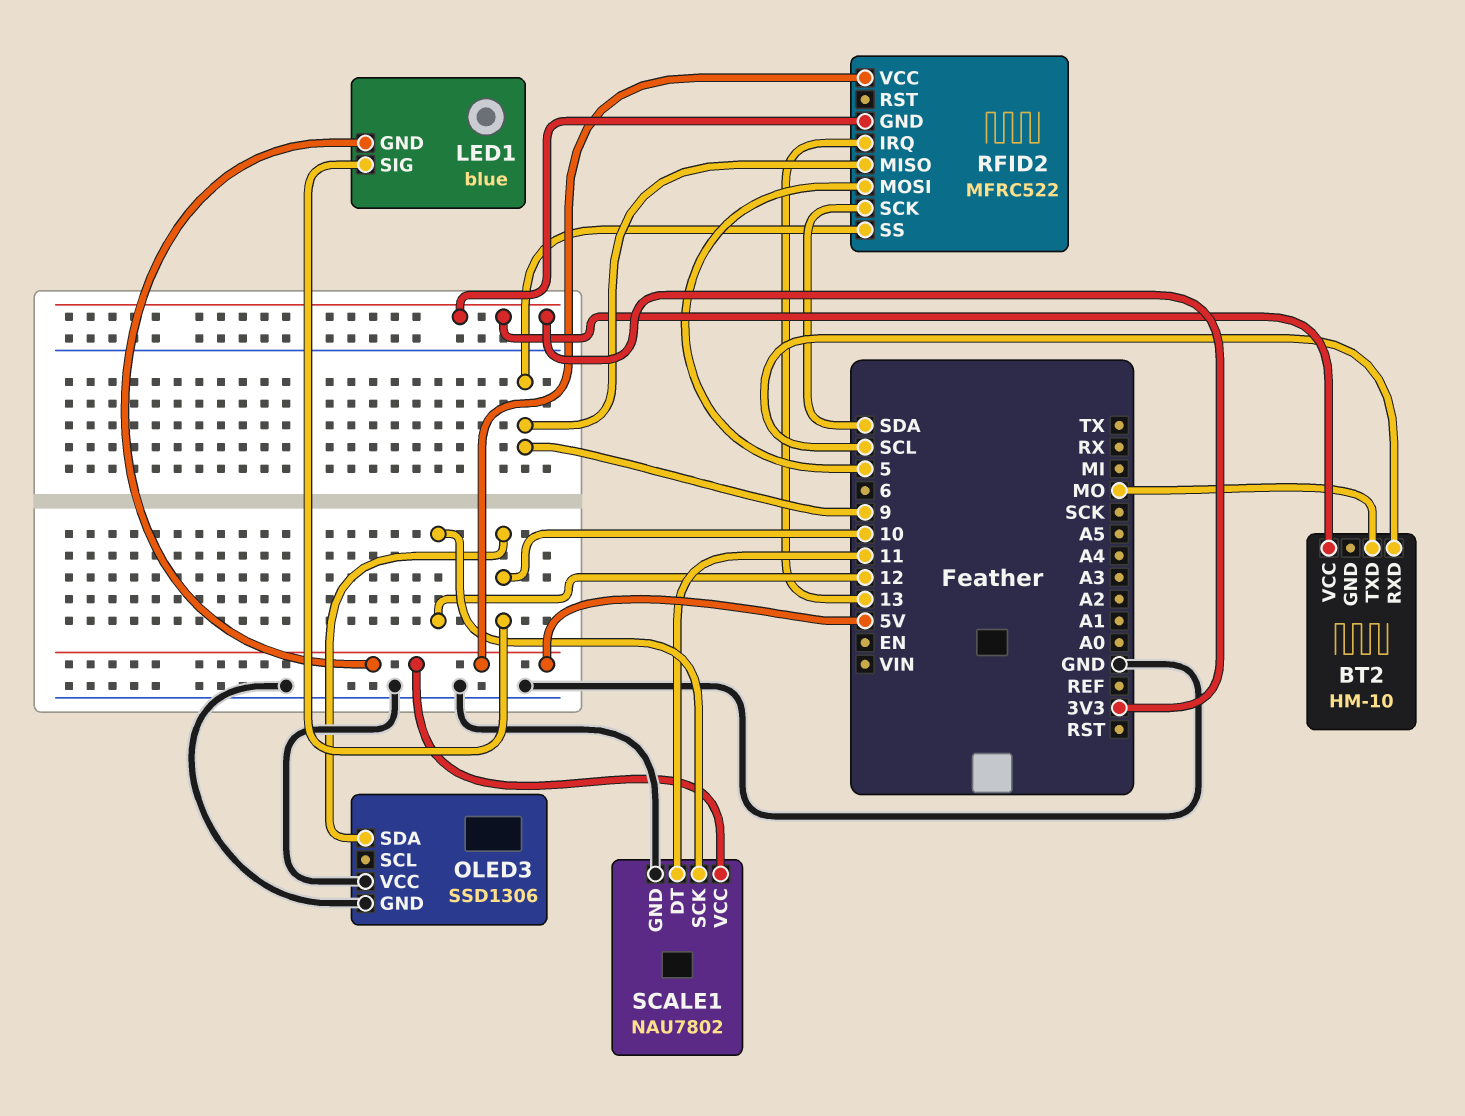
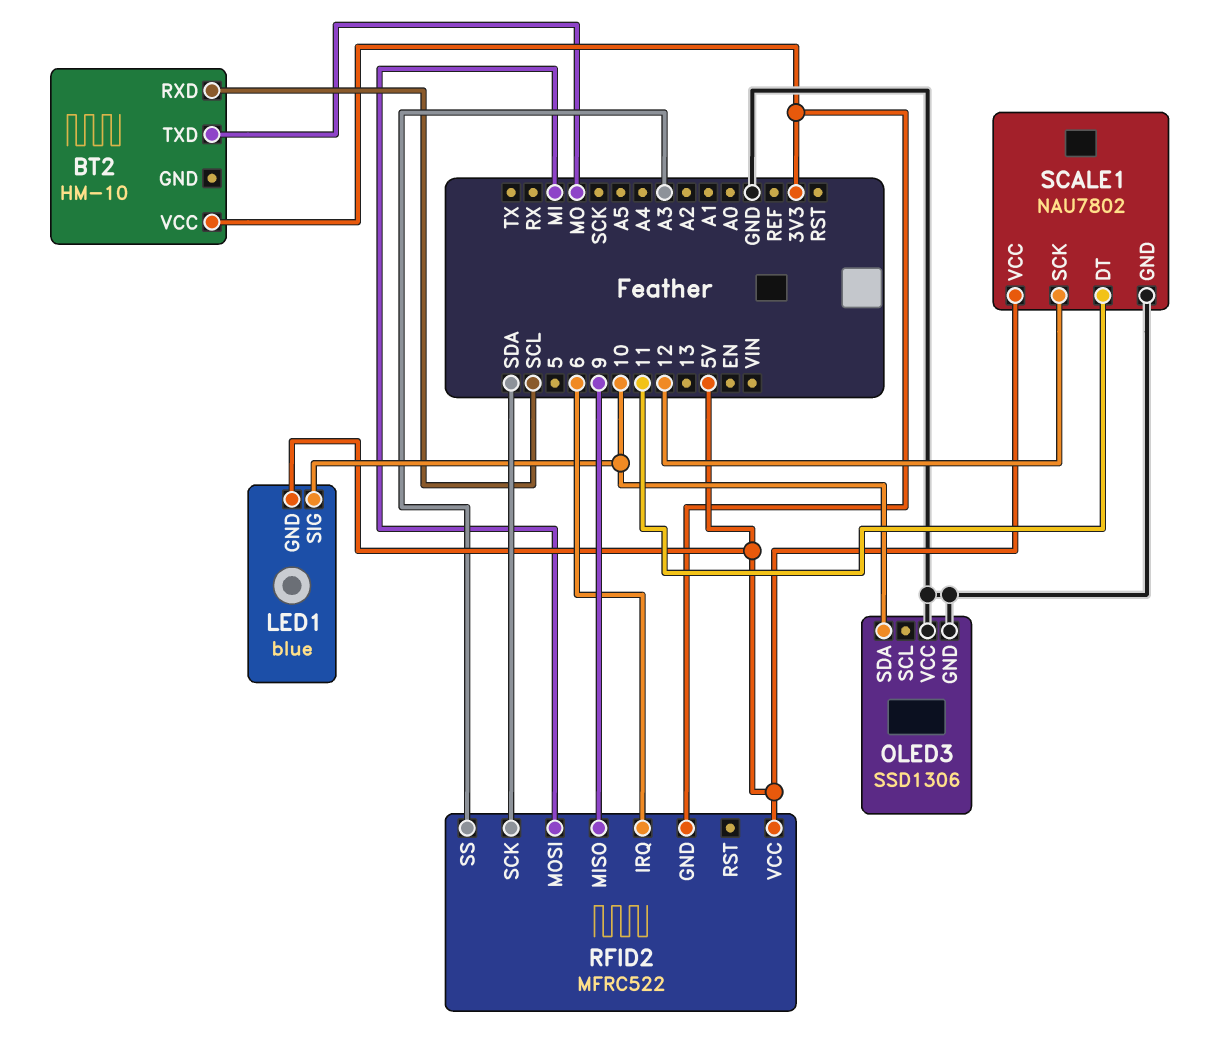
RFID2 pin IRQ: 13 -> 6
RFID2 pin MOSI: 5 -> MI
RFID2 pin SS: 9 -> A3

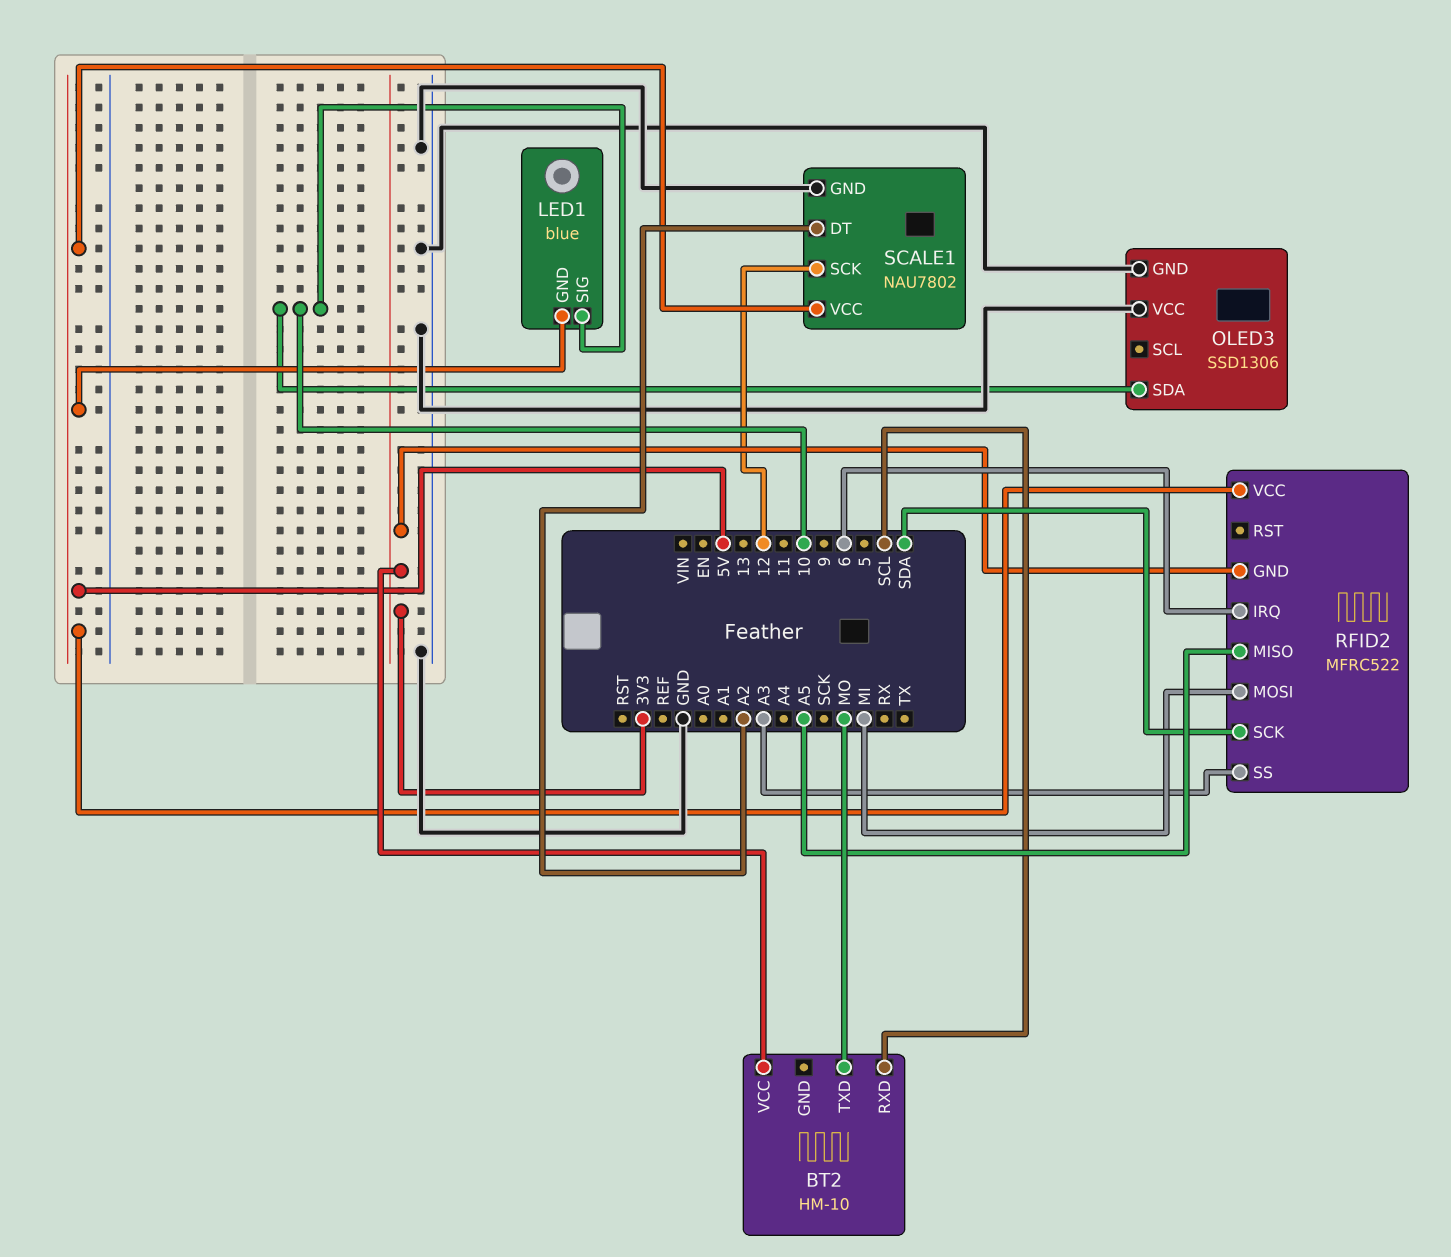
RFID2 pin MISO: 9 -> A5
SCALE1 pin DT: 11 -> A2

